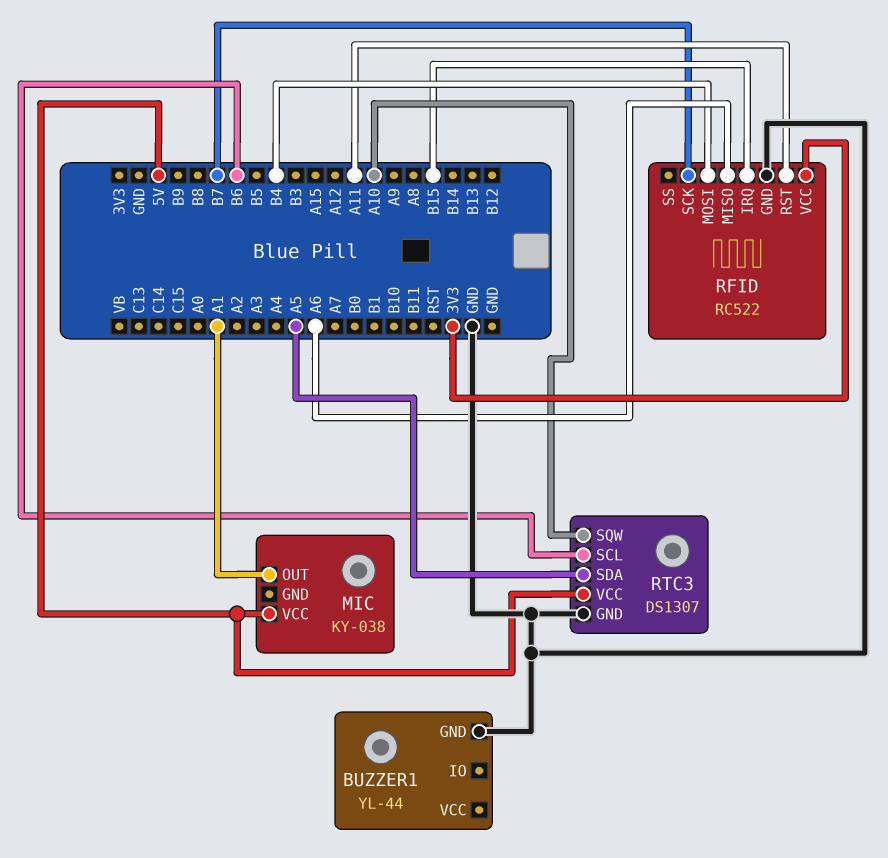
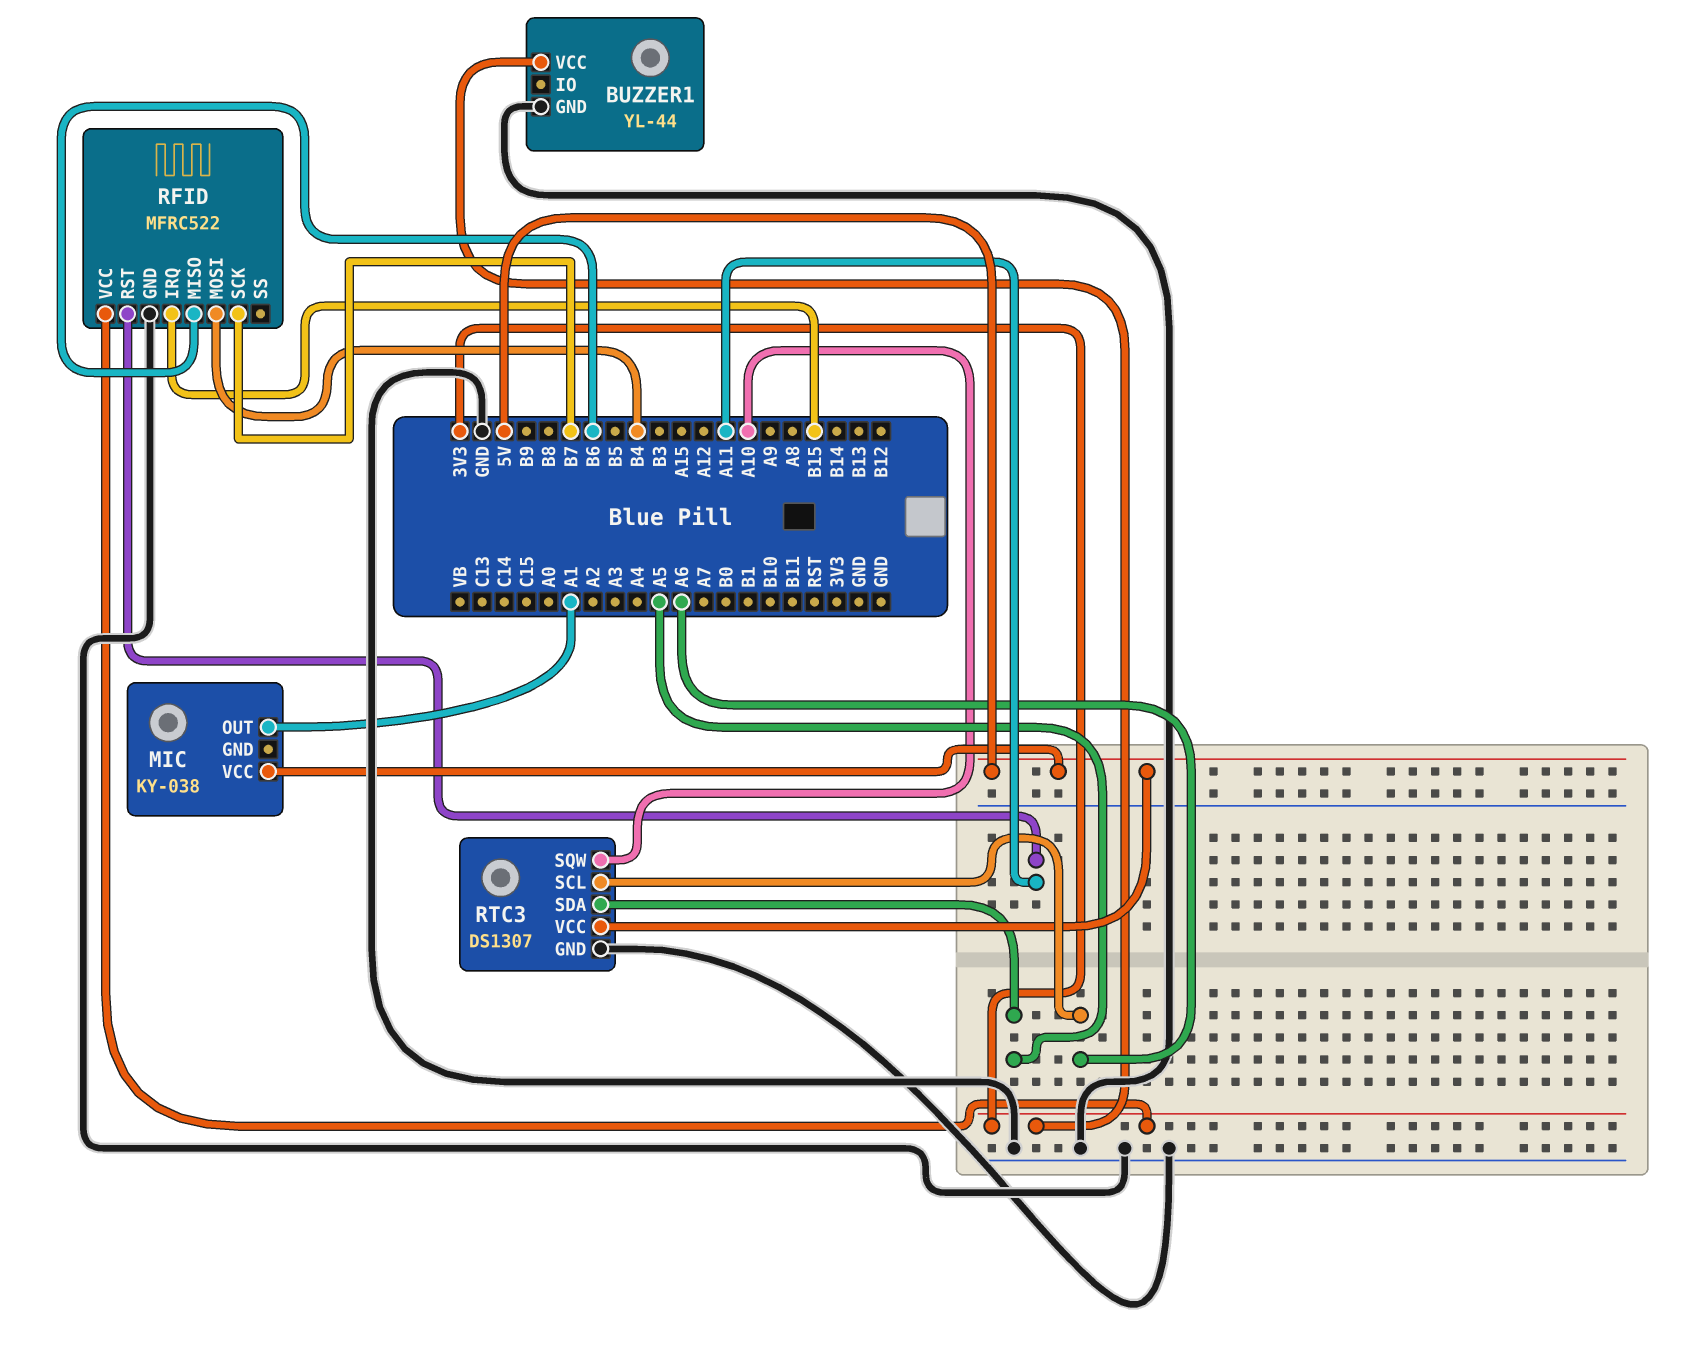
BUZZER1 pin VCC: none -> 3V3
RFID: RC522 -> MFRC522
RFID pin MISO: A6 -> B6
RTC3 pin SCL: B6 -> A6

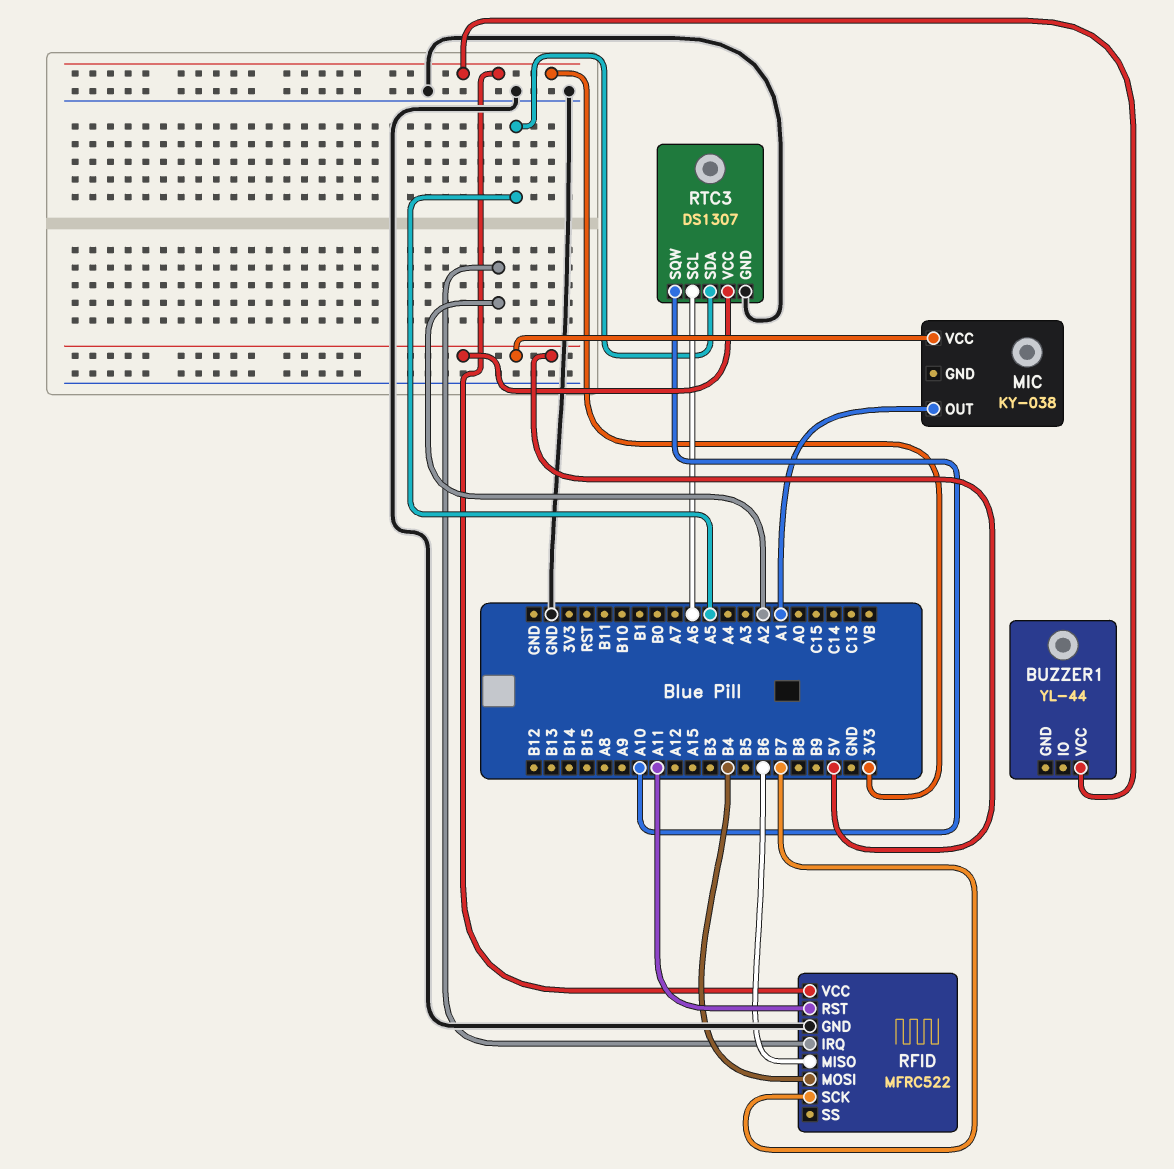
BUZZER1 pin GND: GND -> none
RFID pin IRQ: B15 -> A2

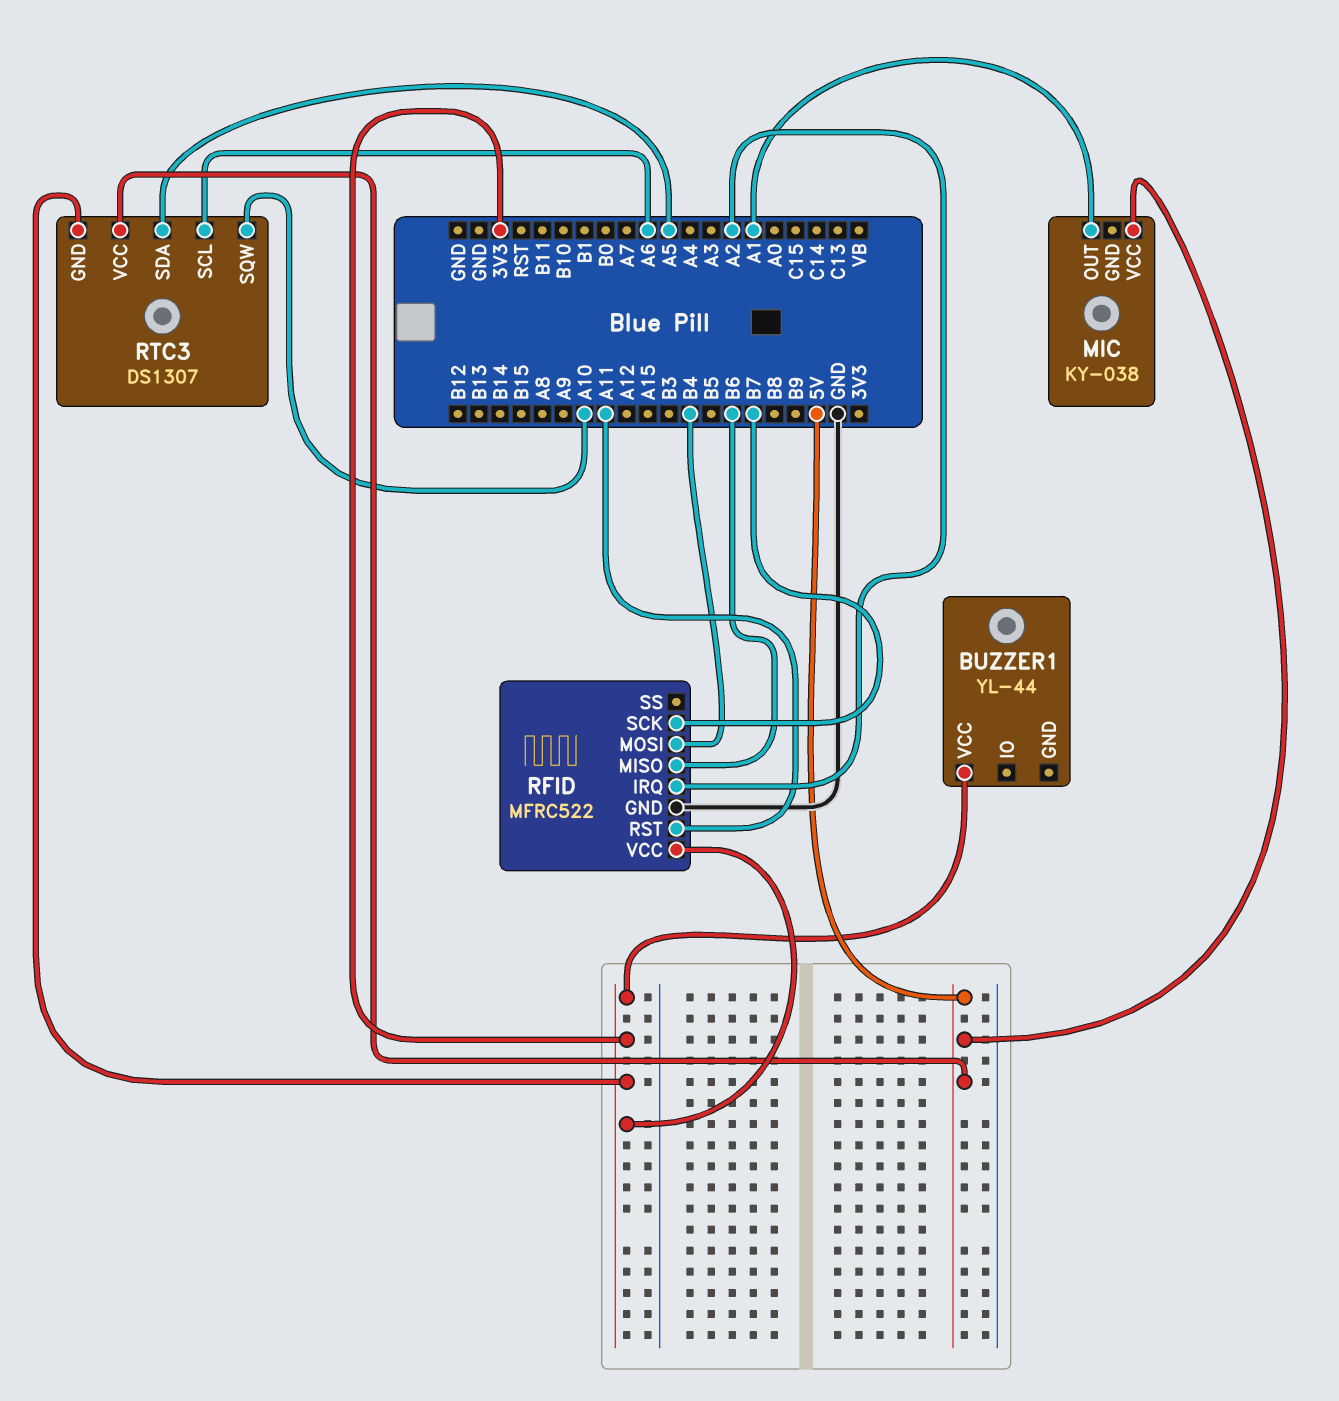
RTC3 pin GND: GND -> 3V3

